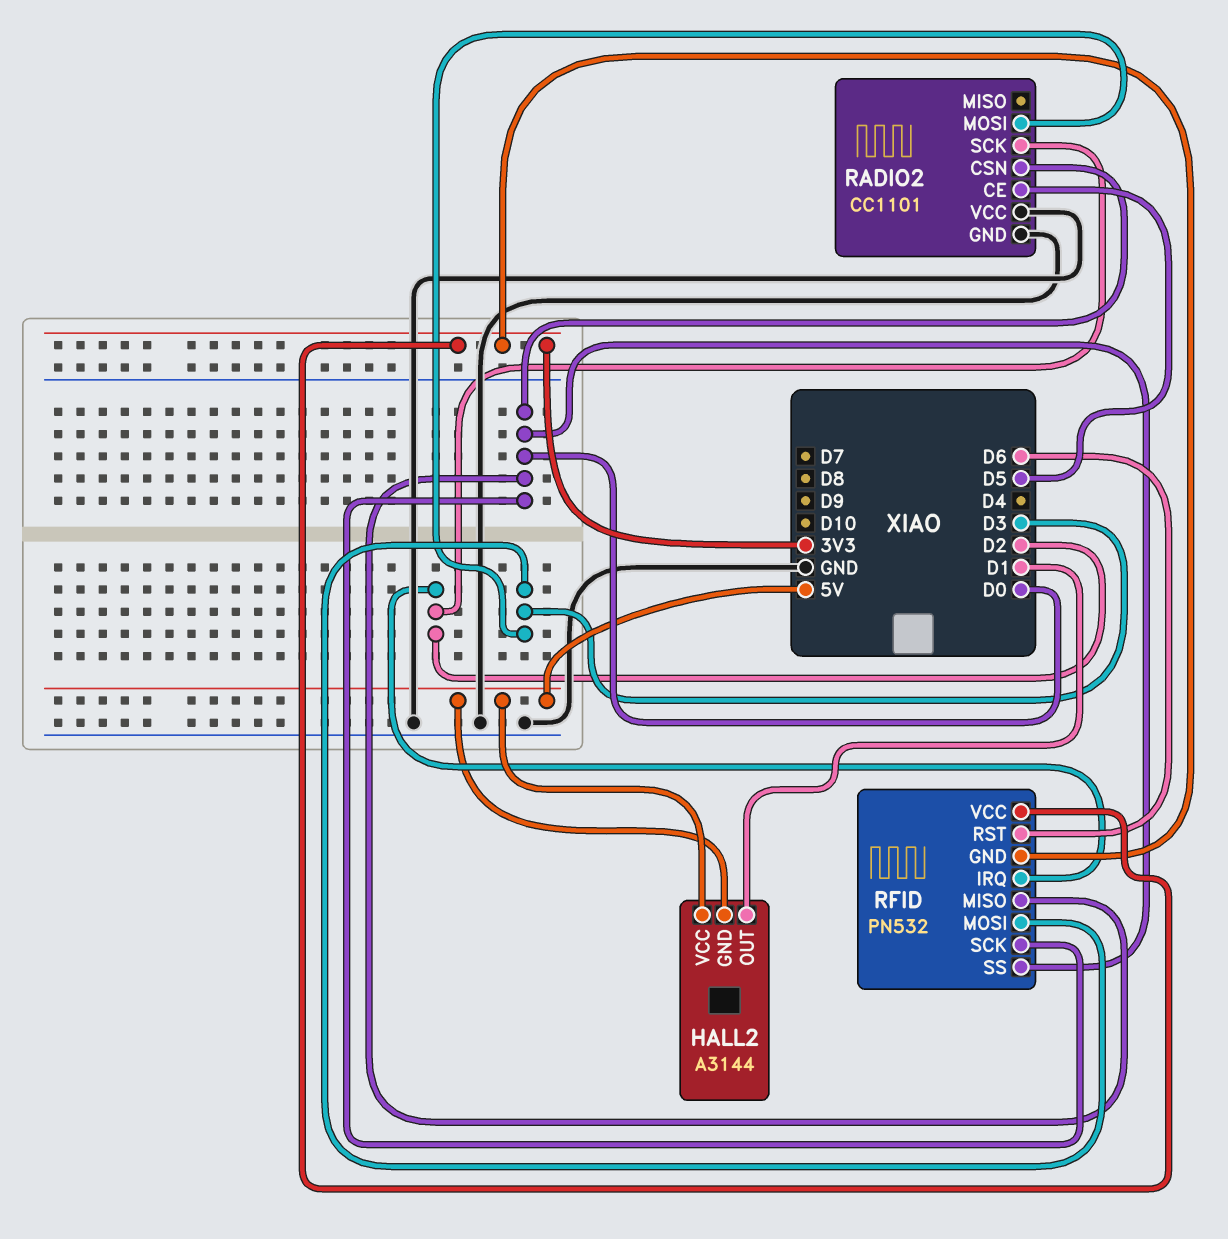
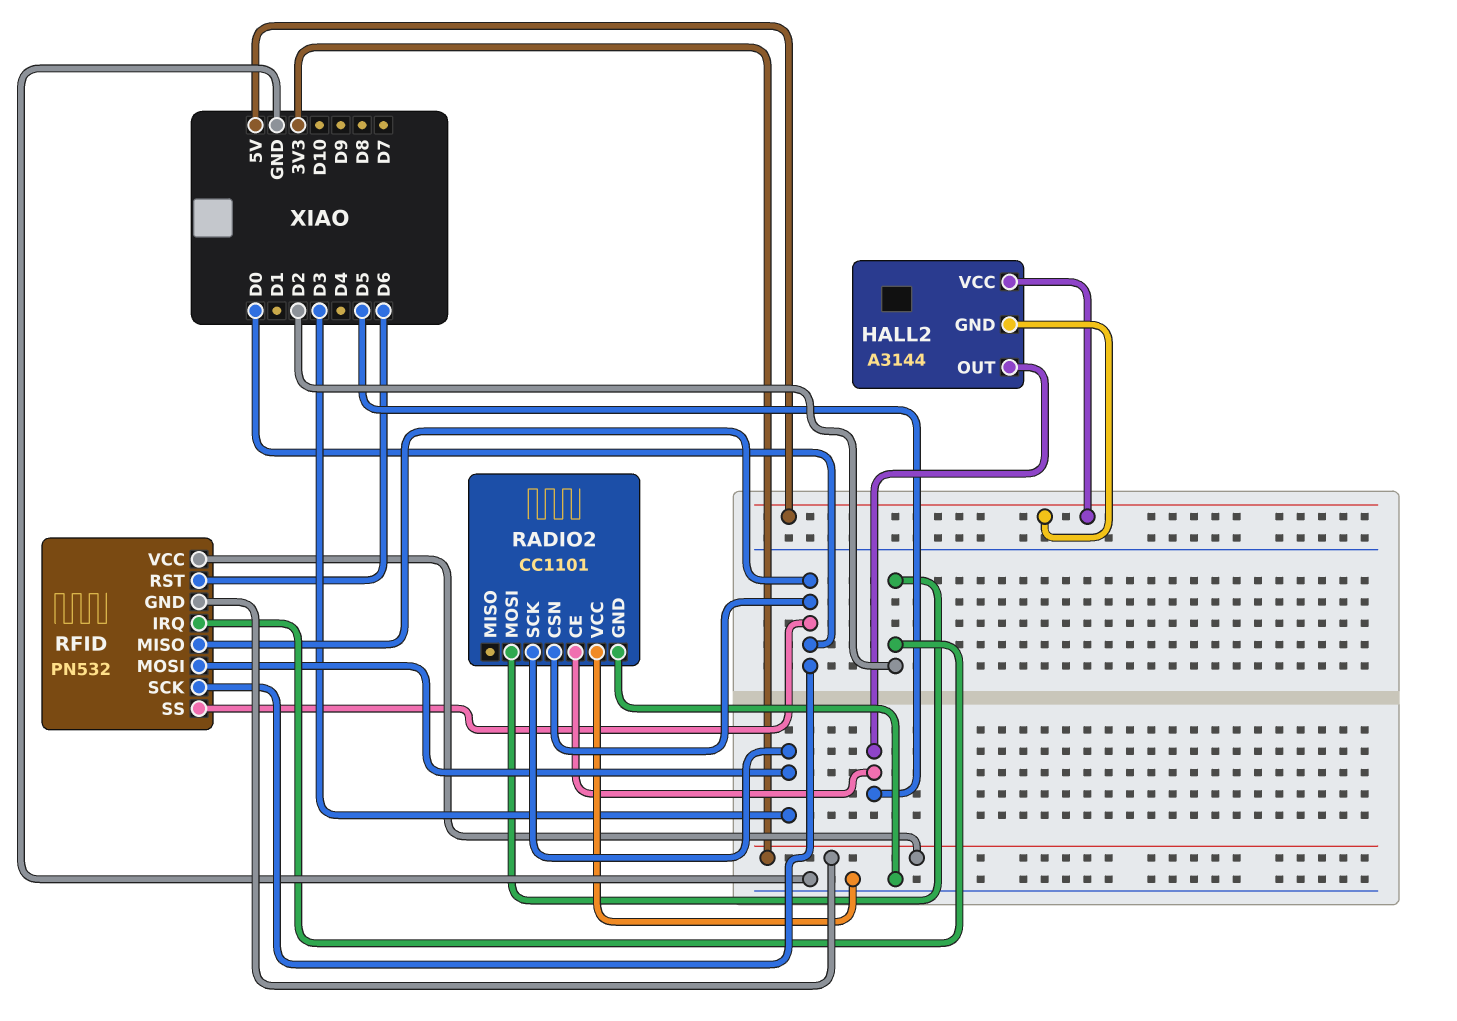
HALL2 pin OUT: D1 -> D5
RADIO2 pin MOSI: D3 -> D2
RADIO2 pin SCK: D2 -> D3

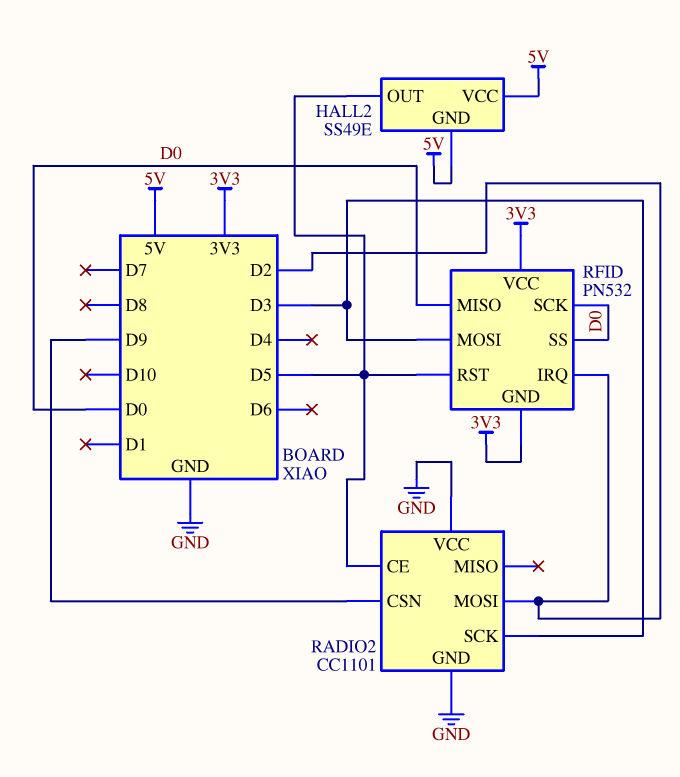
HALL2: A3144 -> SS49E
RADIO2 pin CSN: D0 -> D9
RFID pin RST: D6 -> D5

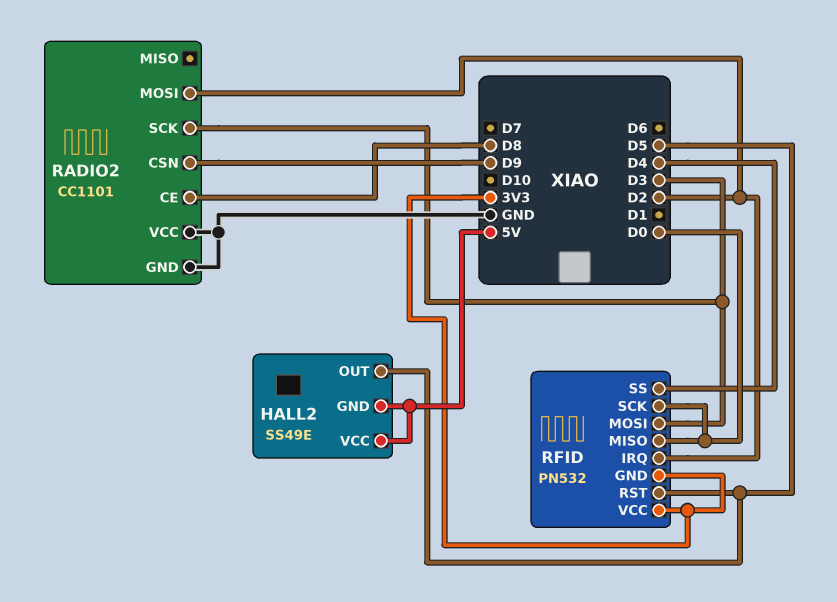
RADIO2 pin CE: D5 -> D8
RFID pin SS: D0 -> D4

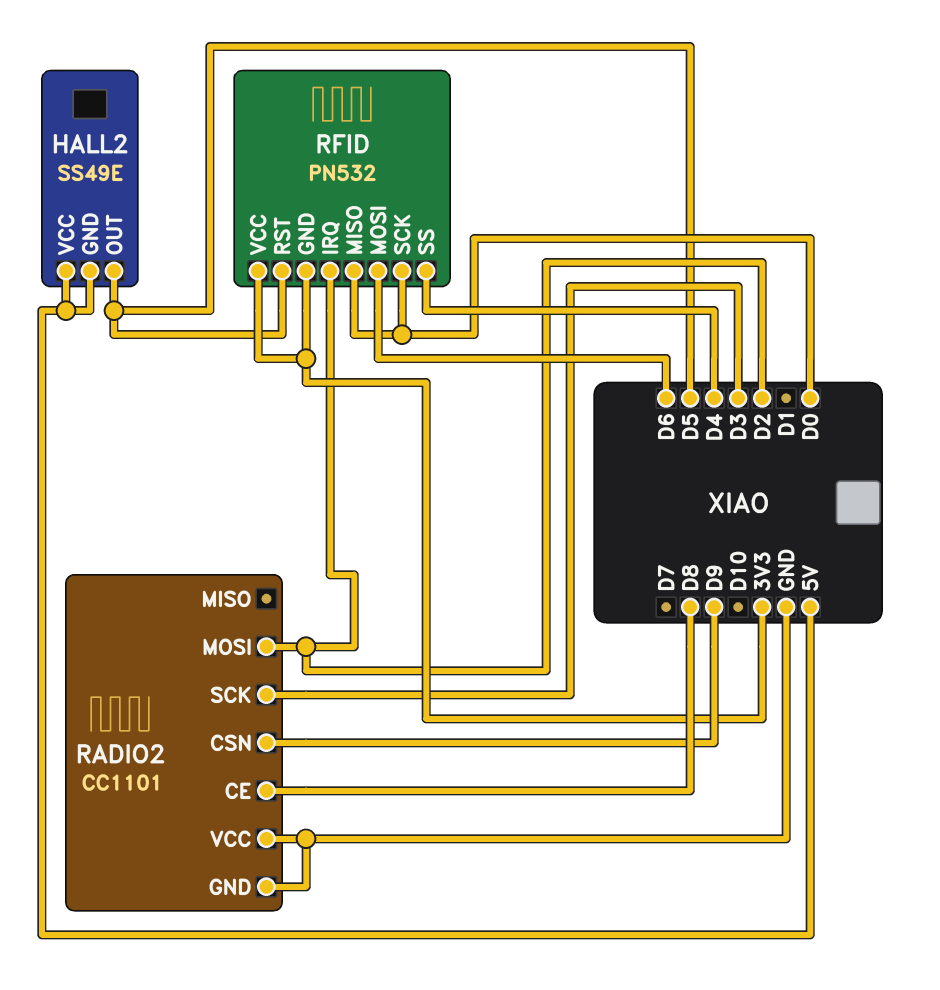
RFID pin MOSI: D3 -> D6

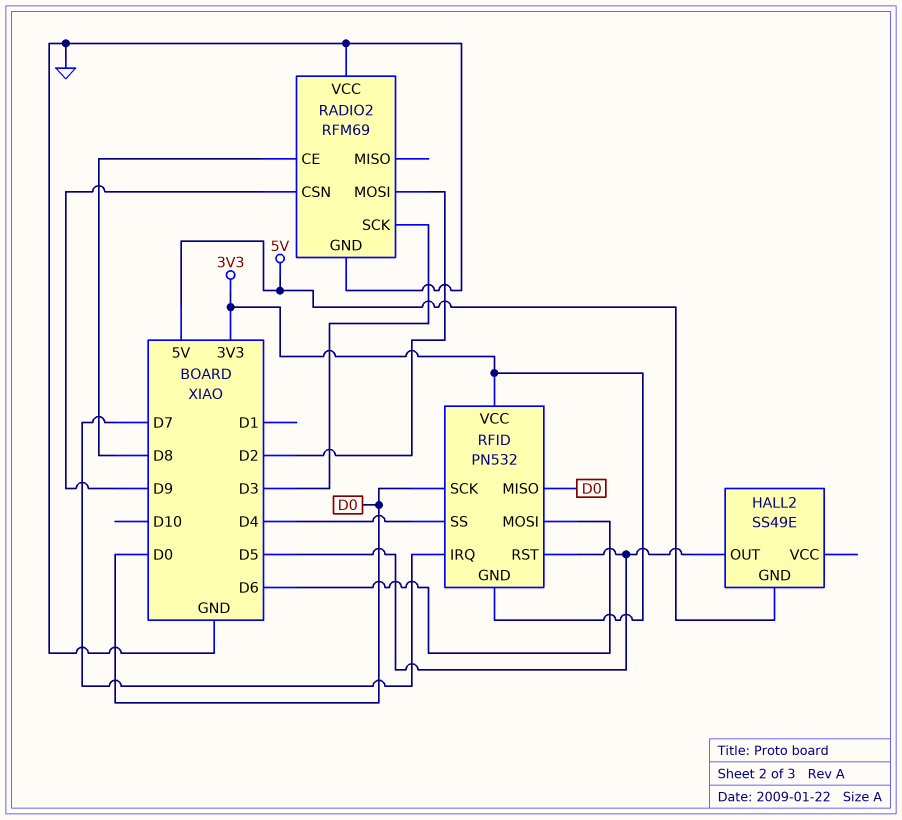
HALL2 pin VCC: 5V -> none
RADIO2: CC1101 -> RFM69
RFID pin IRQ: D2 -> D7

